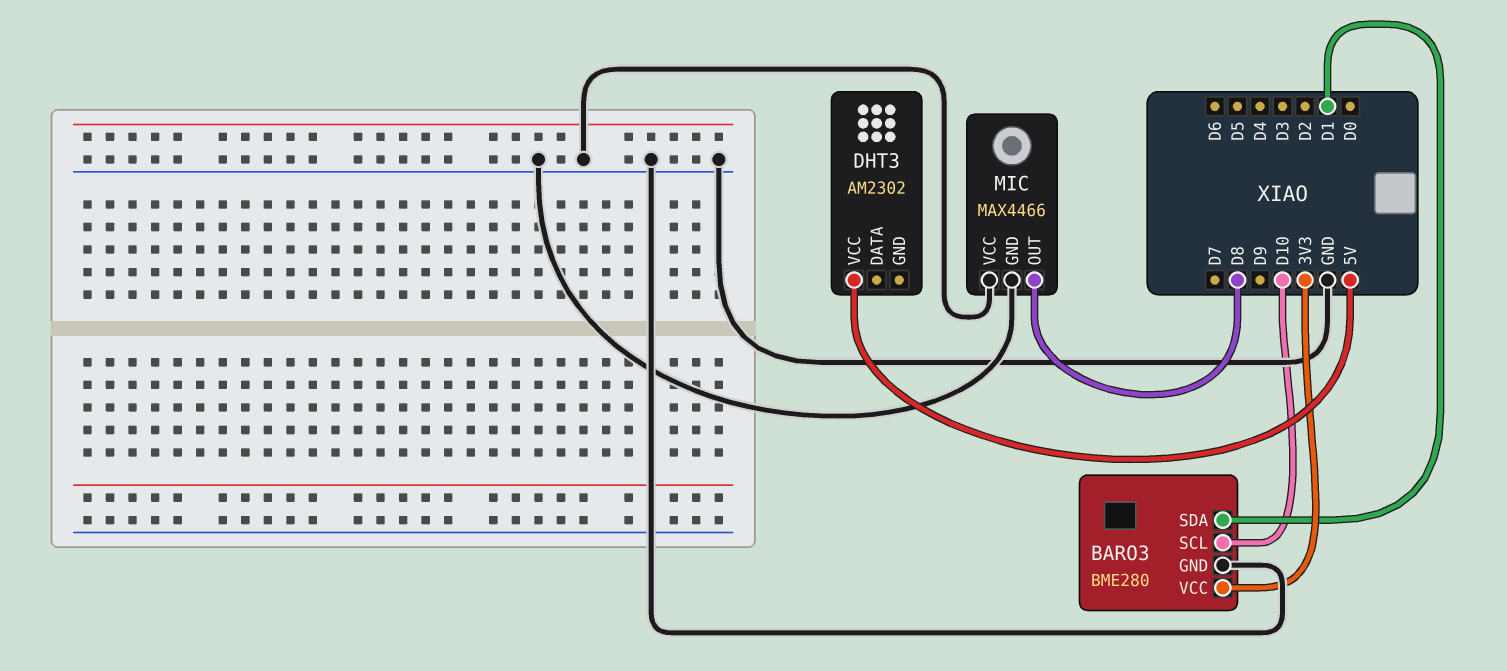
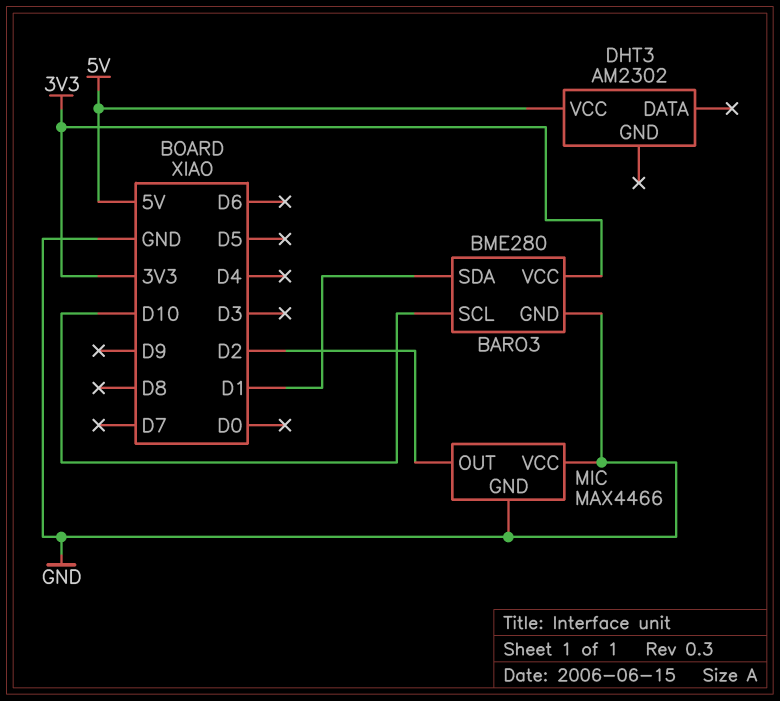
MIC pin OUT: D8 -> D2

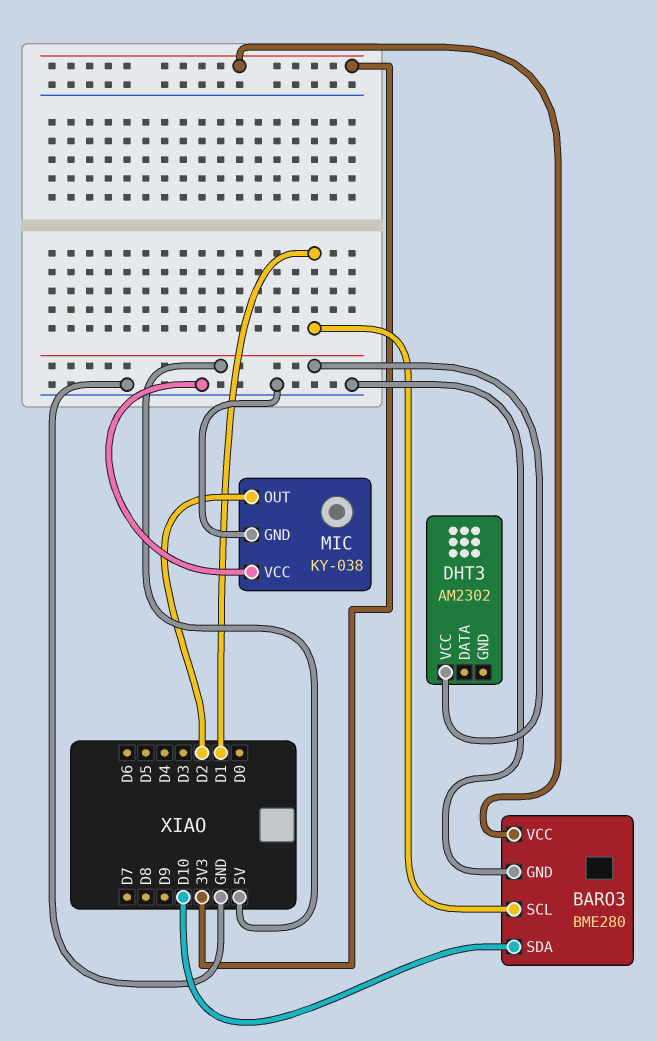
BARO3 pin SCL: D10 -> D1
BARO3 pin SDA: D1 -> D10
MIC: MAX4466 -> KY-038

